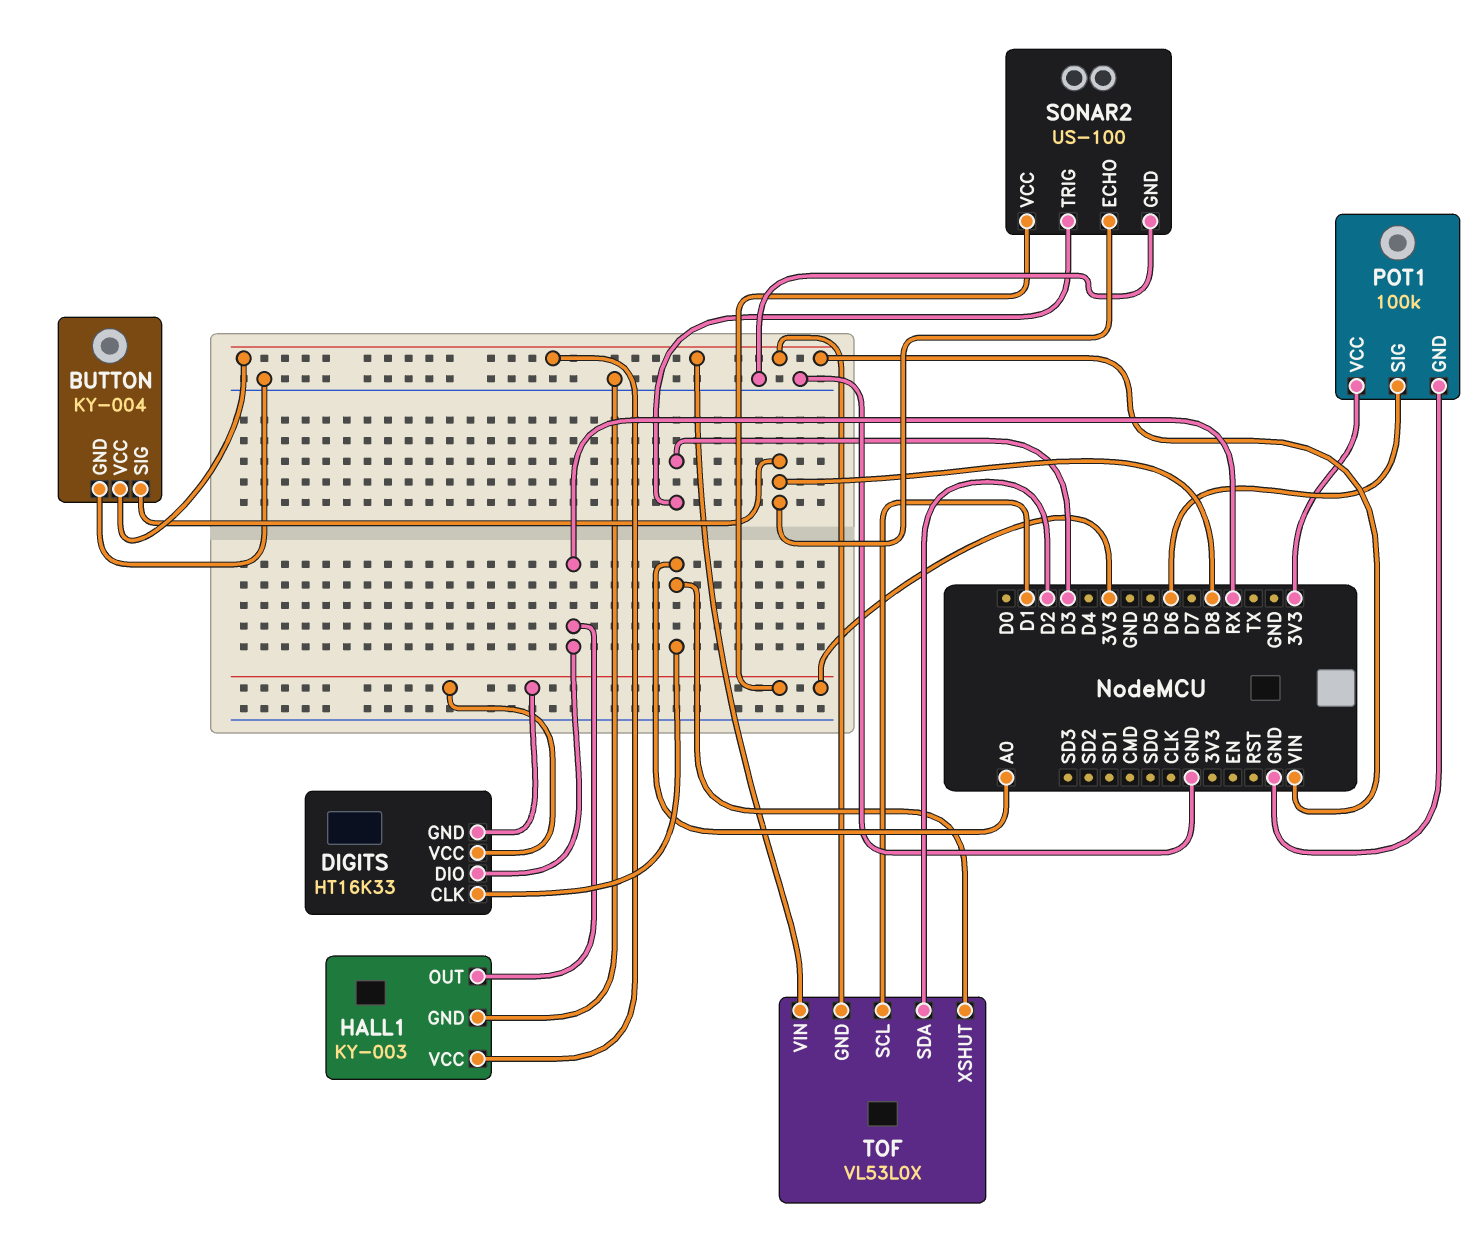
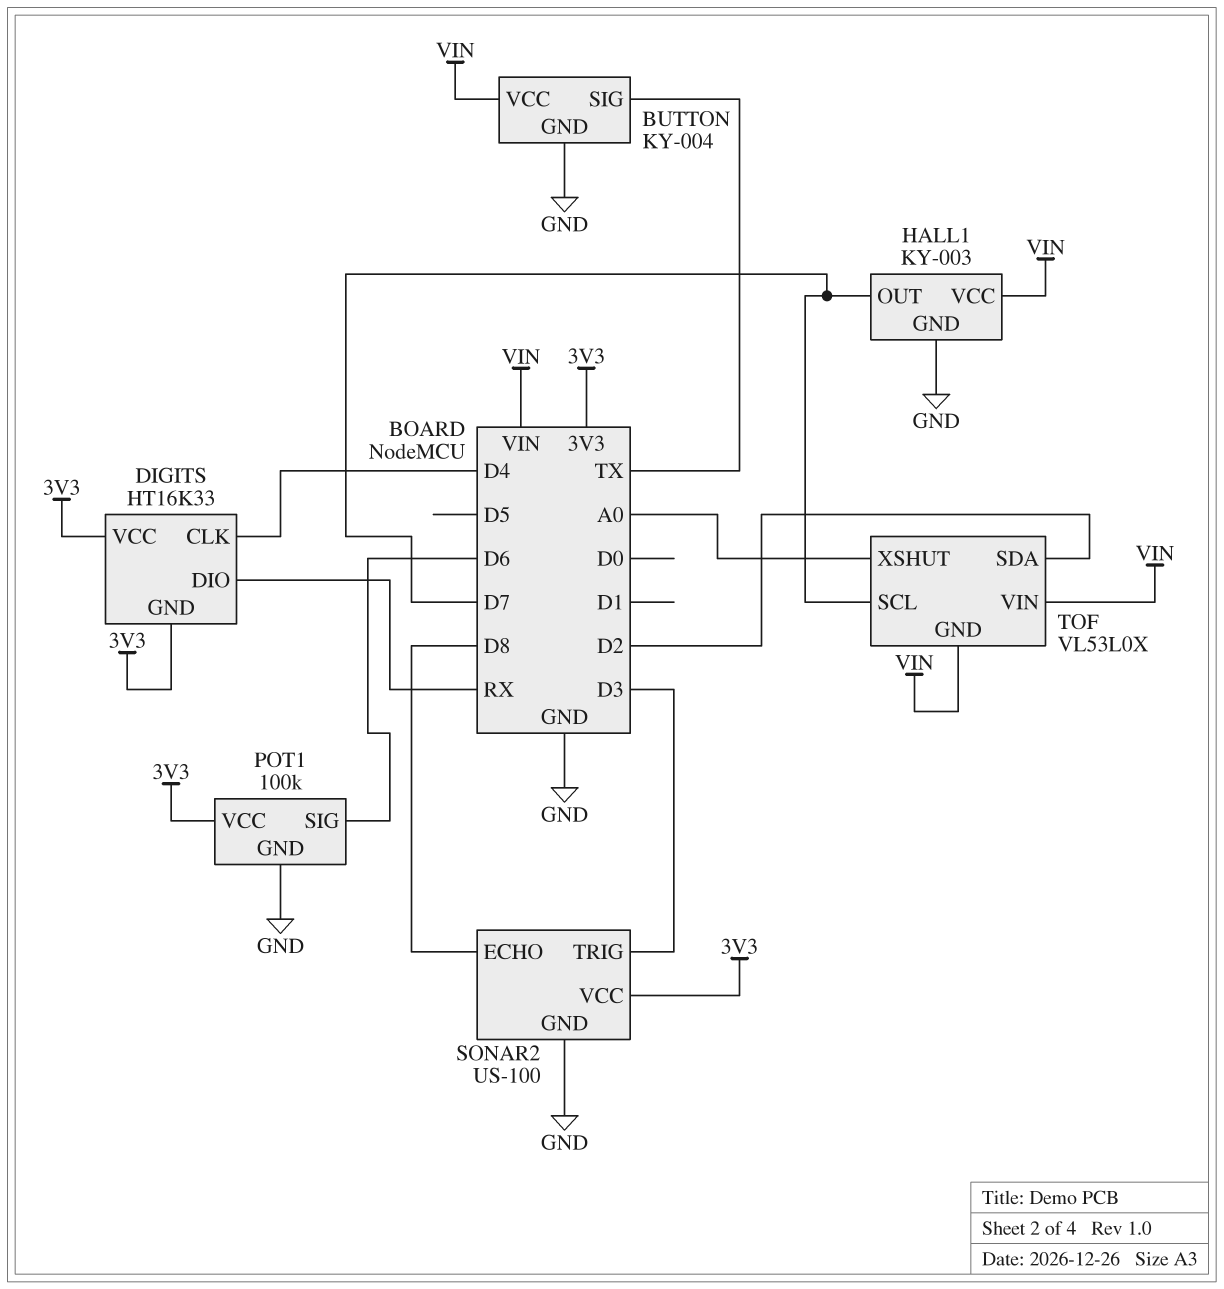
BUTTON pin SIG: D8 -> TX
DIGITS pin CLK: A0 -> D4
HALL1 pin OUT: RX -> D7
TOF pin SCL: D1 -> D7

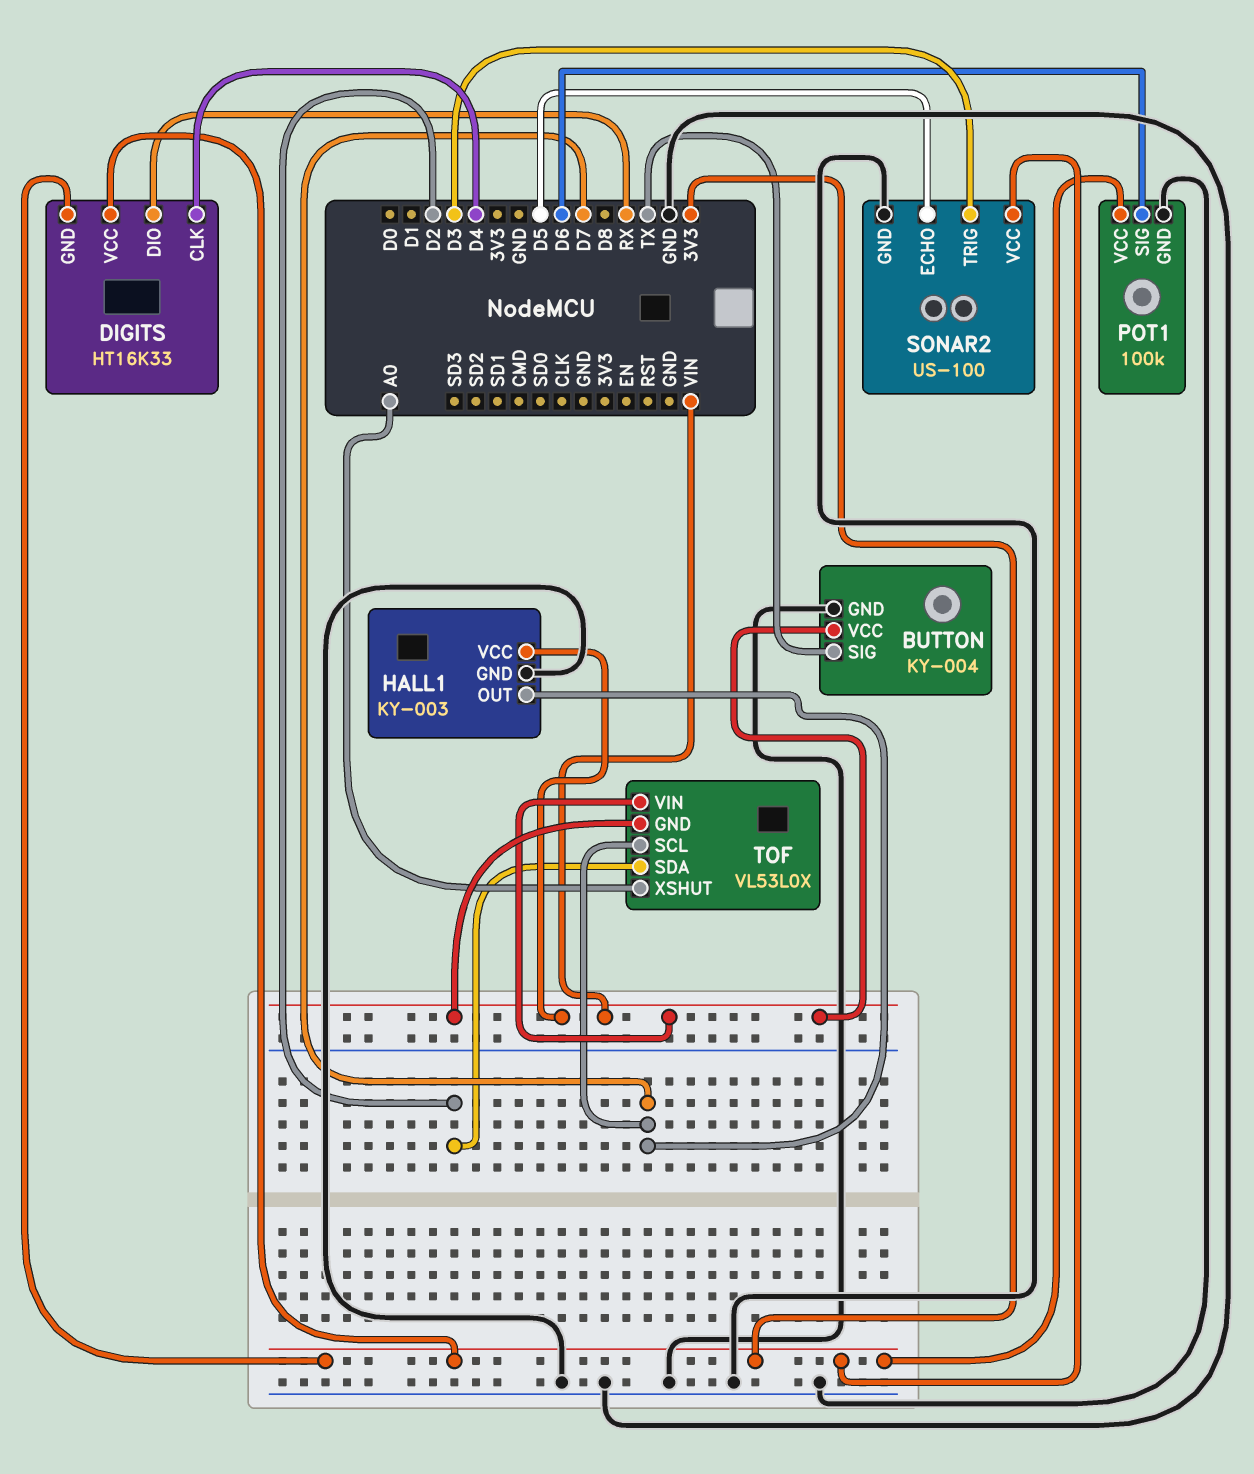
SONAR2 pin ECHO: D8 -> D5

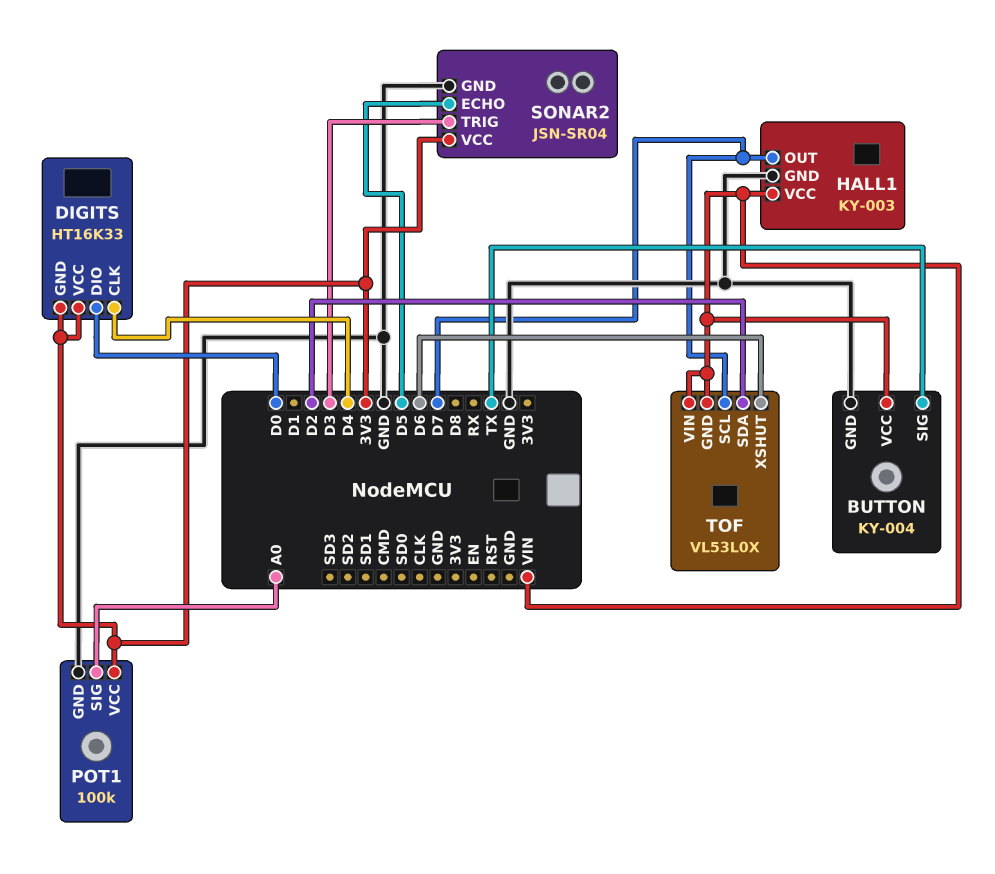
DIGITS pin DIO: RX -> D0
POT1 pin SIG: D6 -> A0
SONAR2: US-100 -> JSN-SR04
TOF pin XSHUT: A0 -> D6

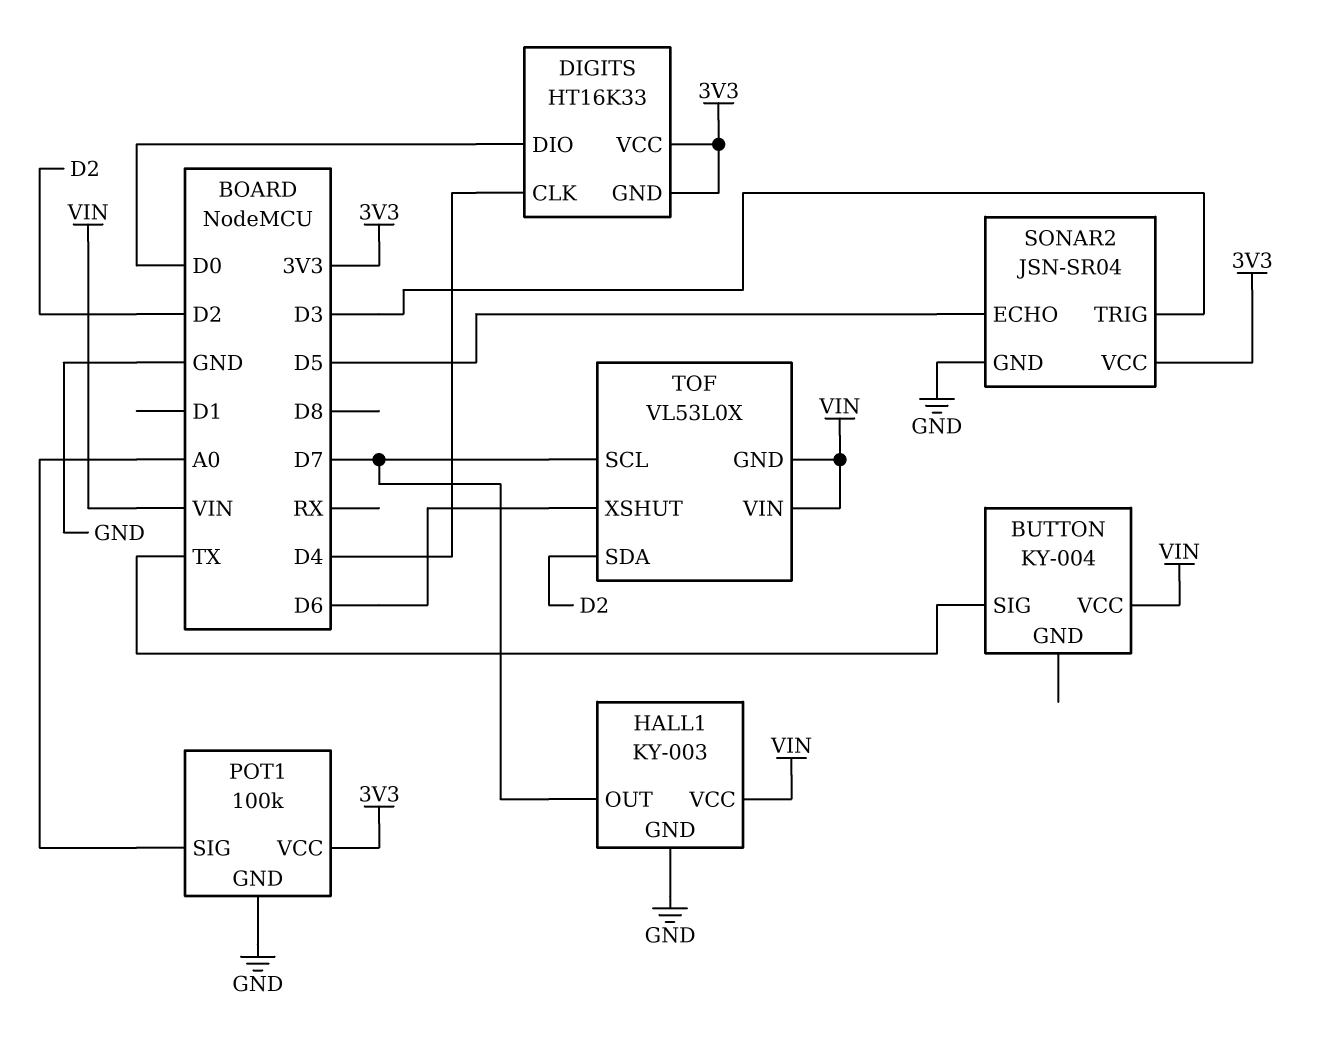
BUTTON pin GND: GND -> none

